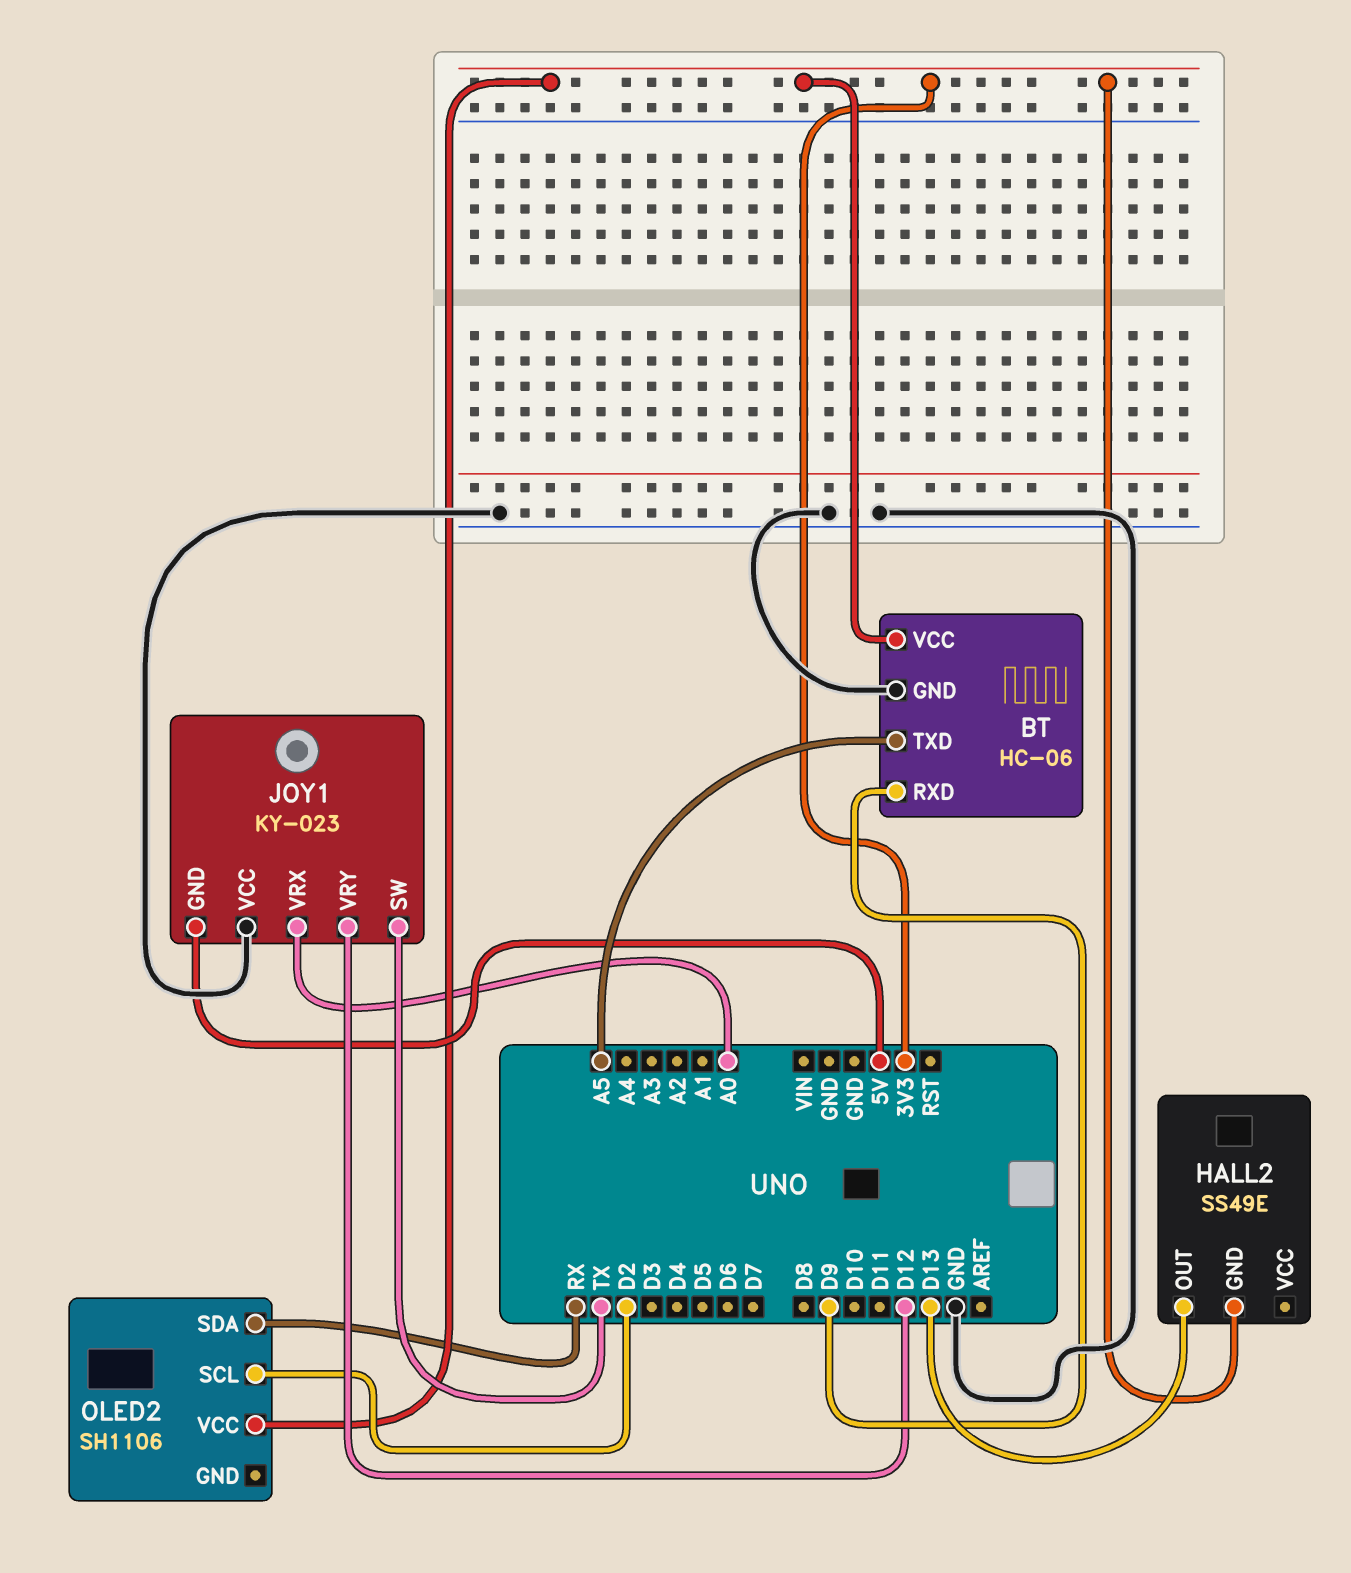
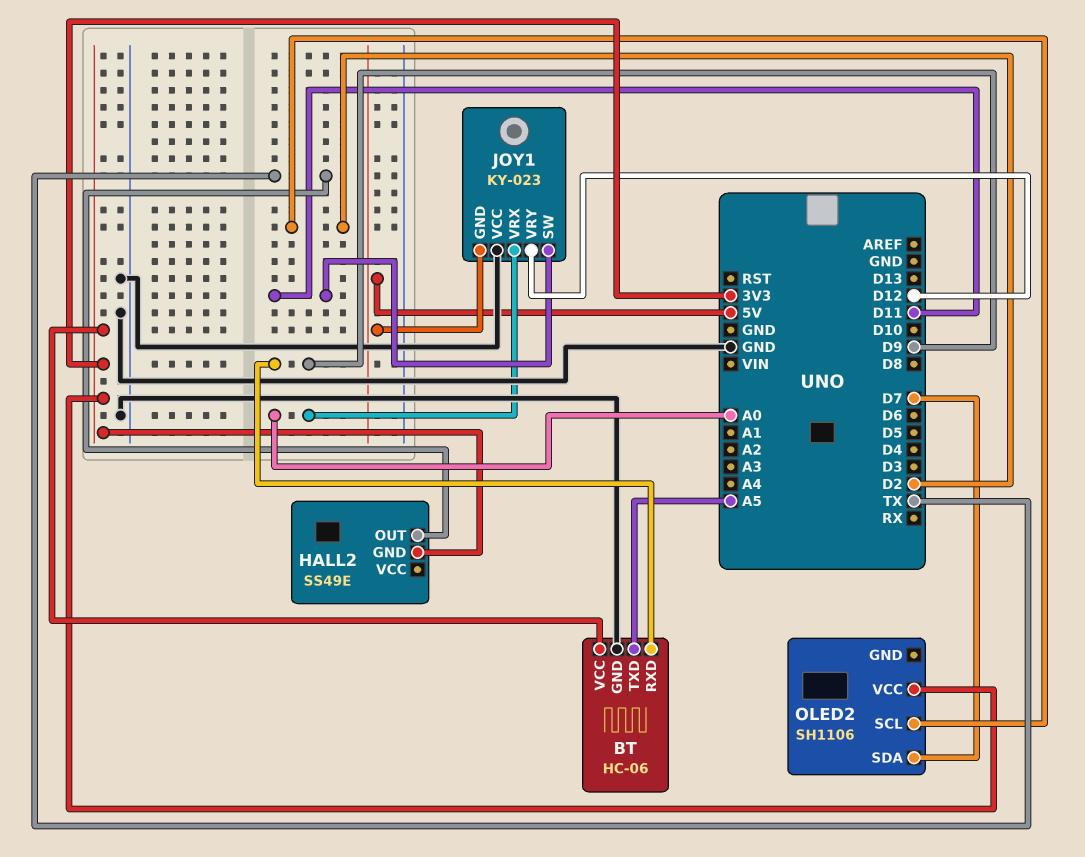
HALL2 pin OUT: D13 -> TX
JOY1 pin SW: TX -> D11
OLED2 pin SDA: RX -> D7

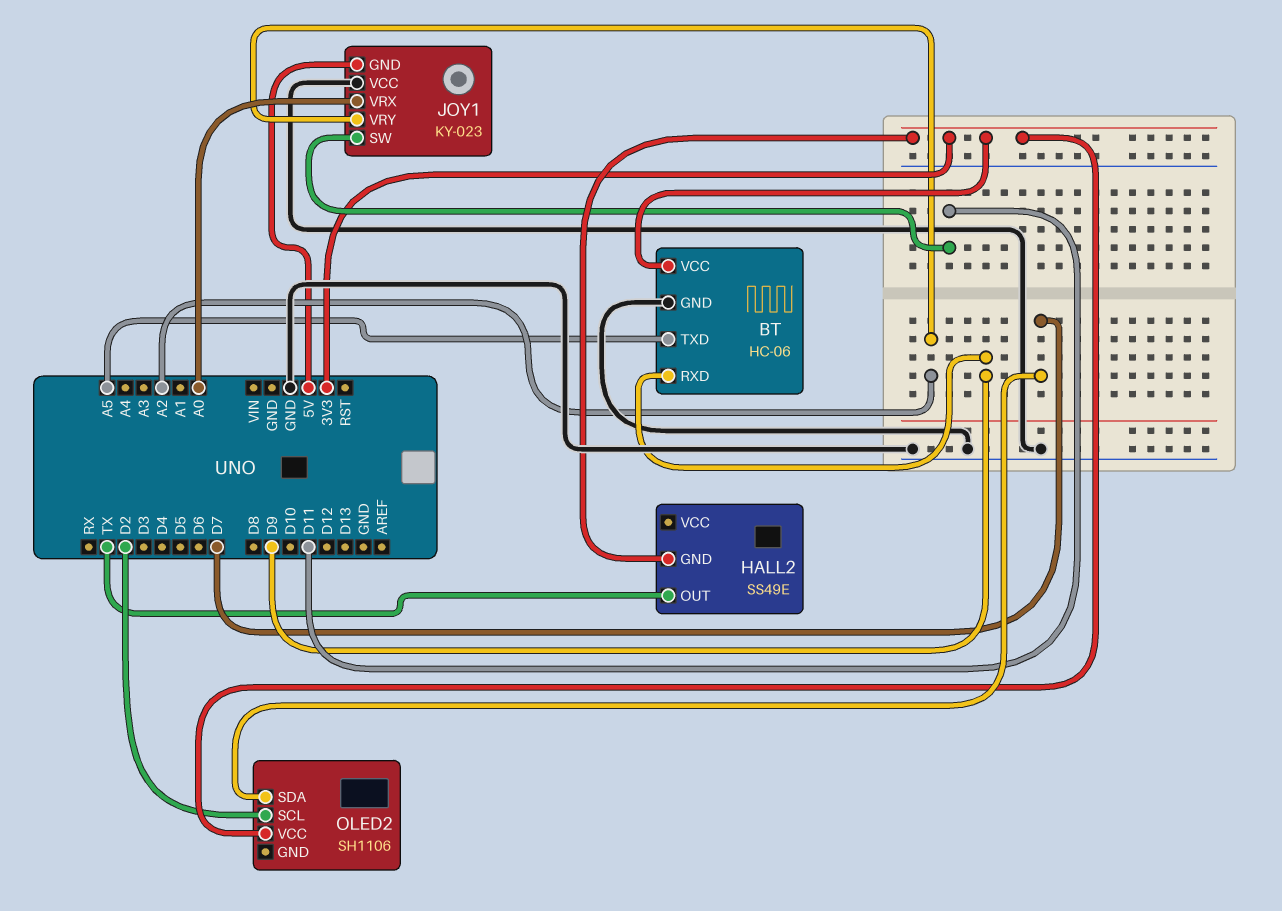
JOY1 pin VRY: D12 -> A2

